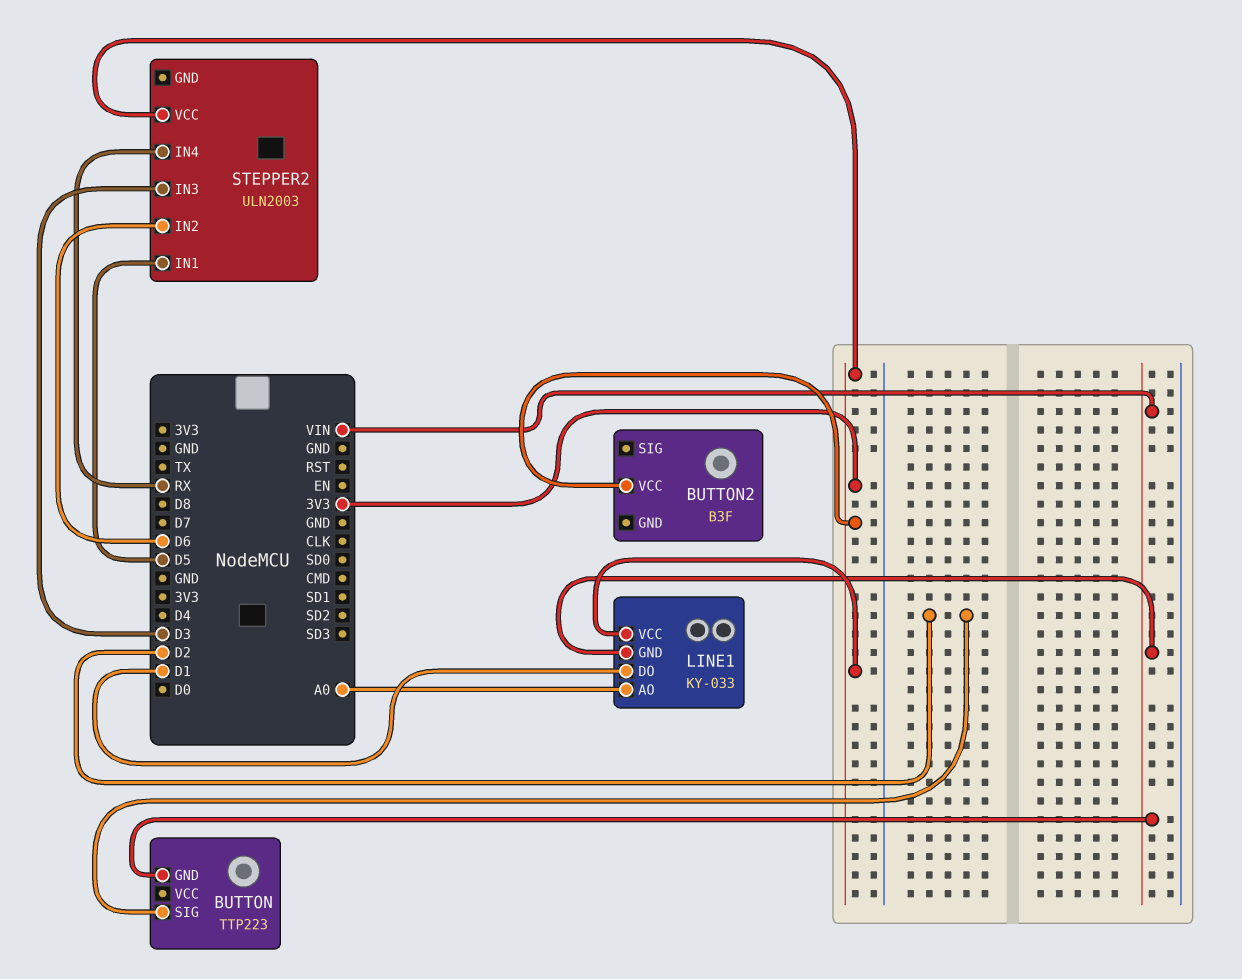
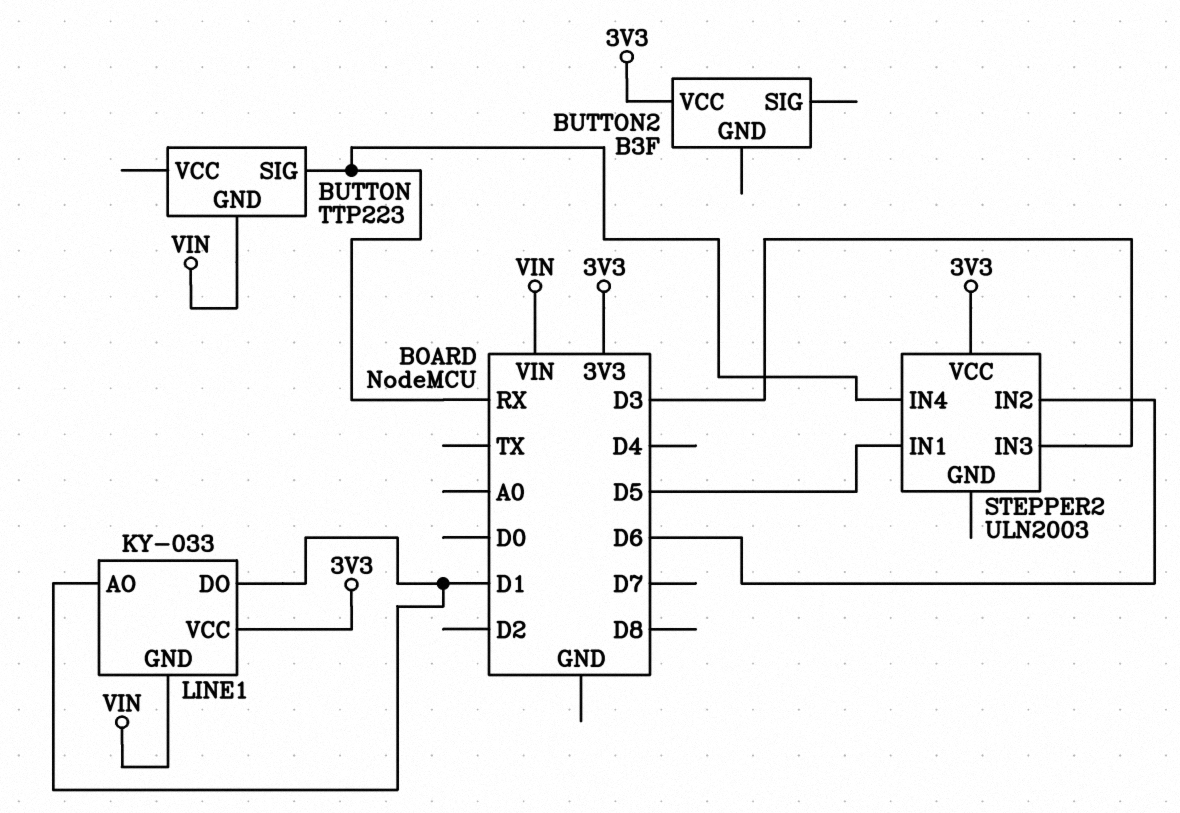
BUTTON pin SIG: D2 -> RX
LINE1 pin AO: A0 -> D1

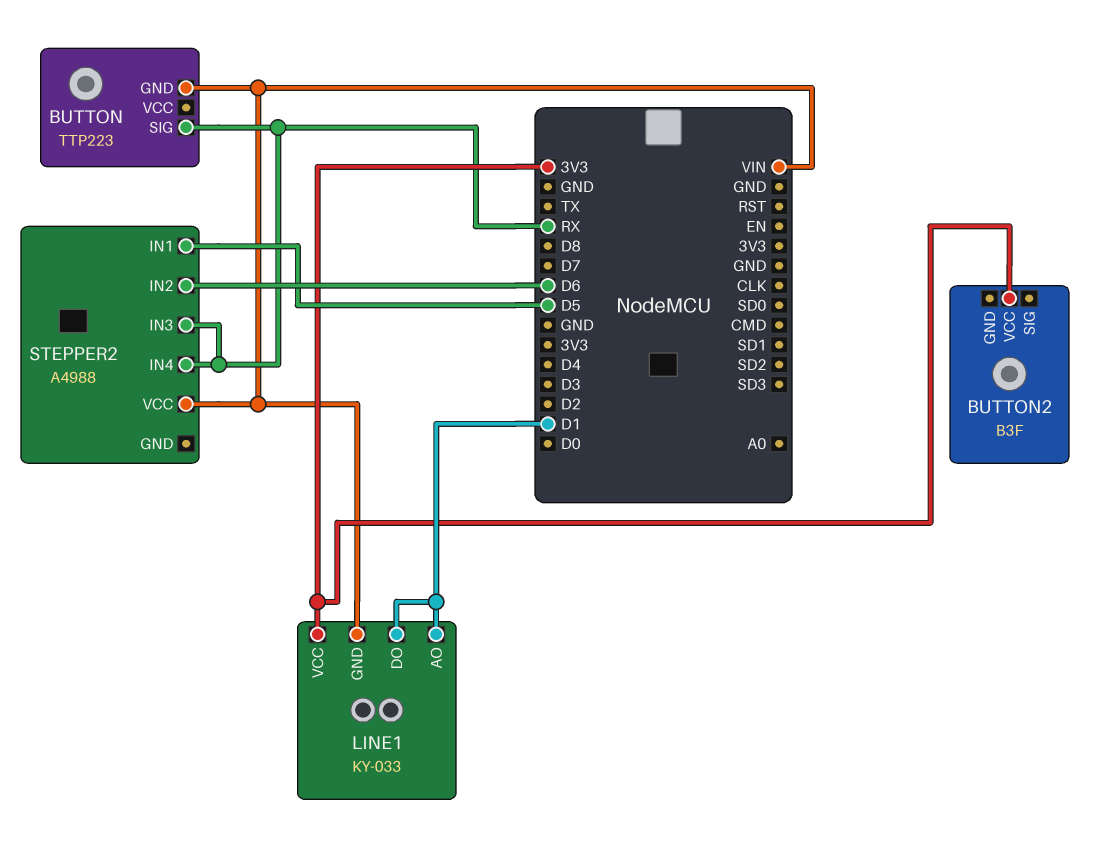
STEPPER2: ULN2003 -> A4988
STEPPER2 pin IN3: D3 -> RX
STEPPER2 pin VCC: 3V3 -> VIN

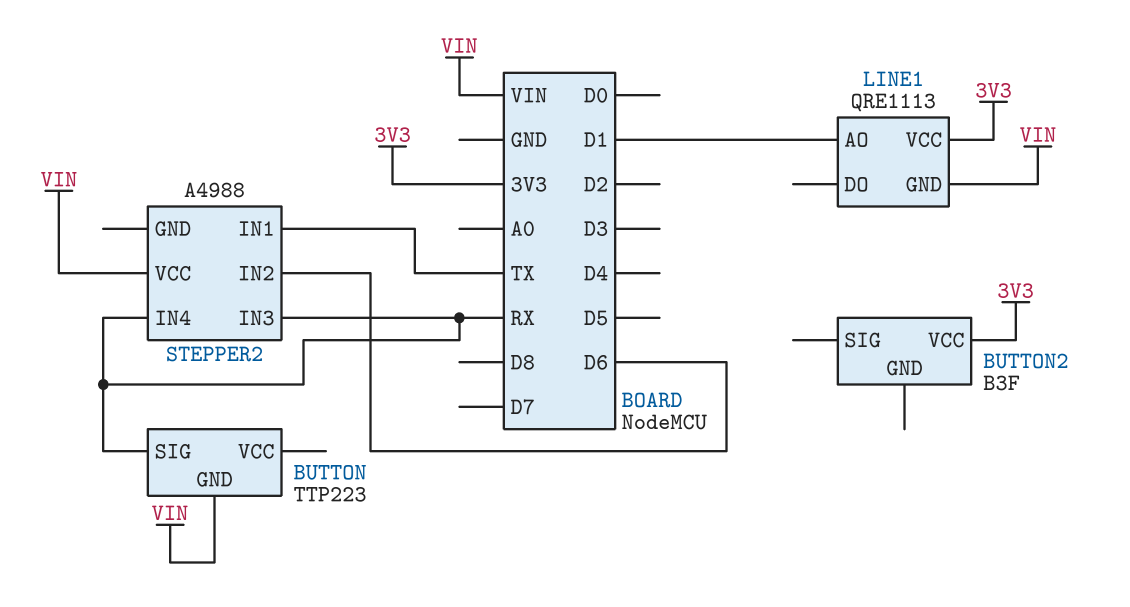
LINE1: KY-033 -> QRE1113
LINE1 pin DO: D1 -> none
STEPPER2 pin IN1: D5 -> TX

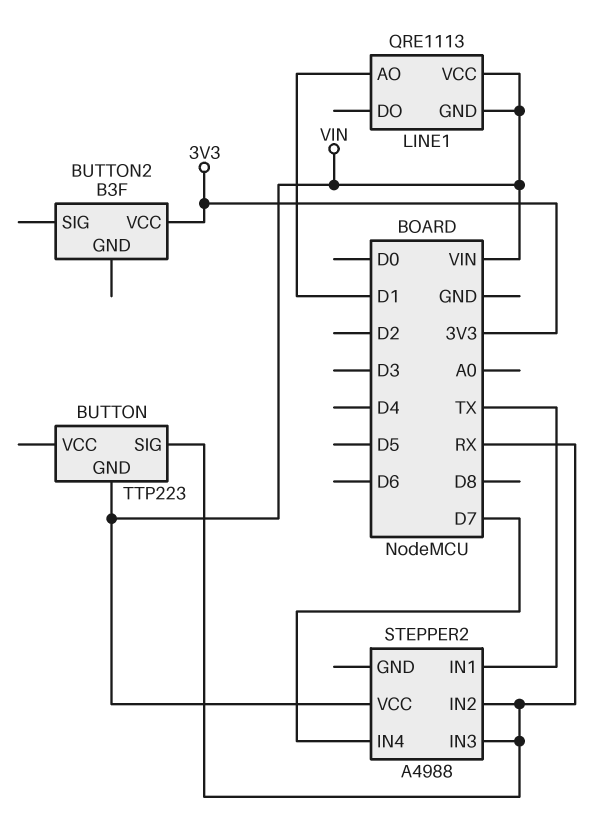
LINE1 pin VCC: 3V3 -> VIN
STEPPER2 pin IN2: D6 -> RX
STEPPER2 pin IN4: RX -> D7

